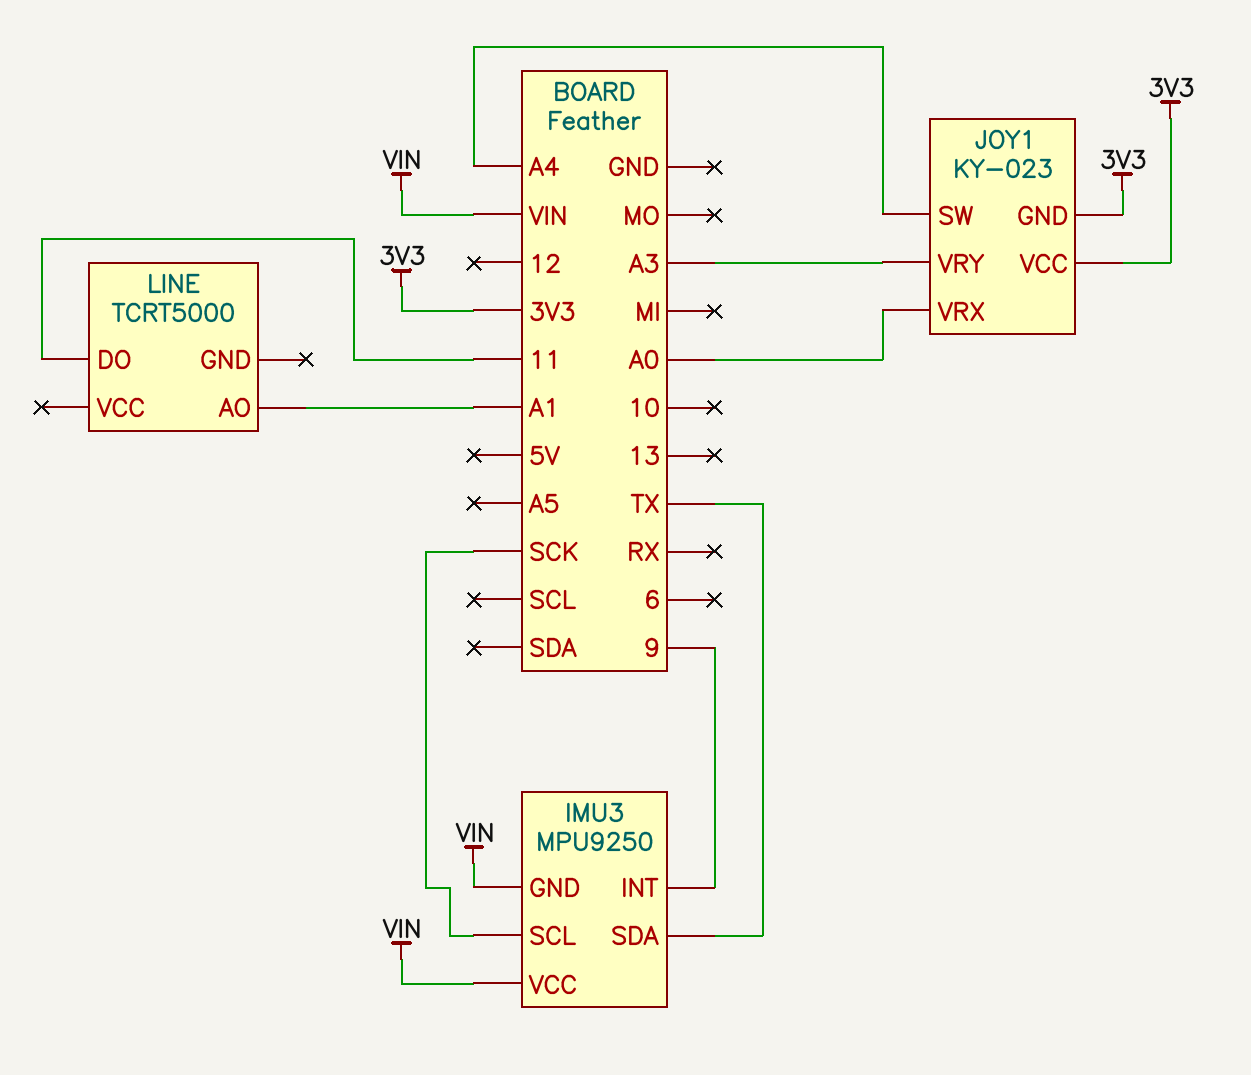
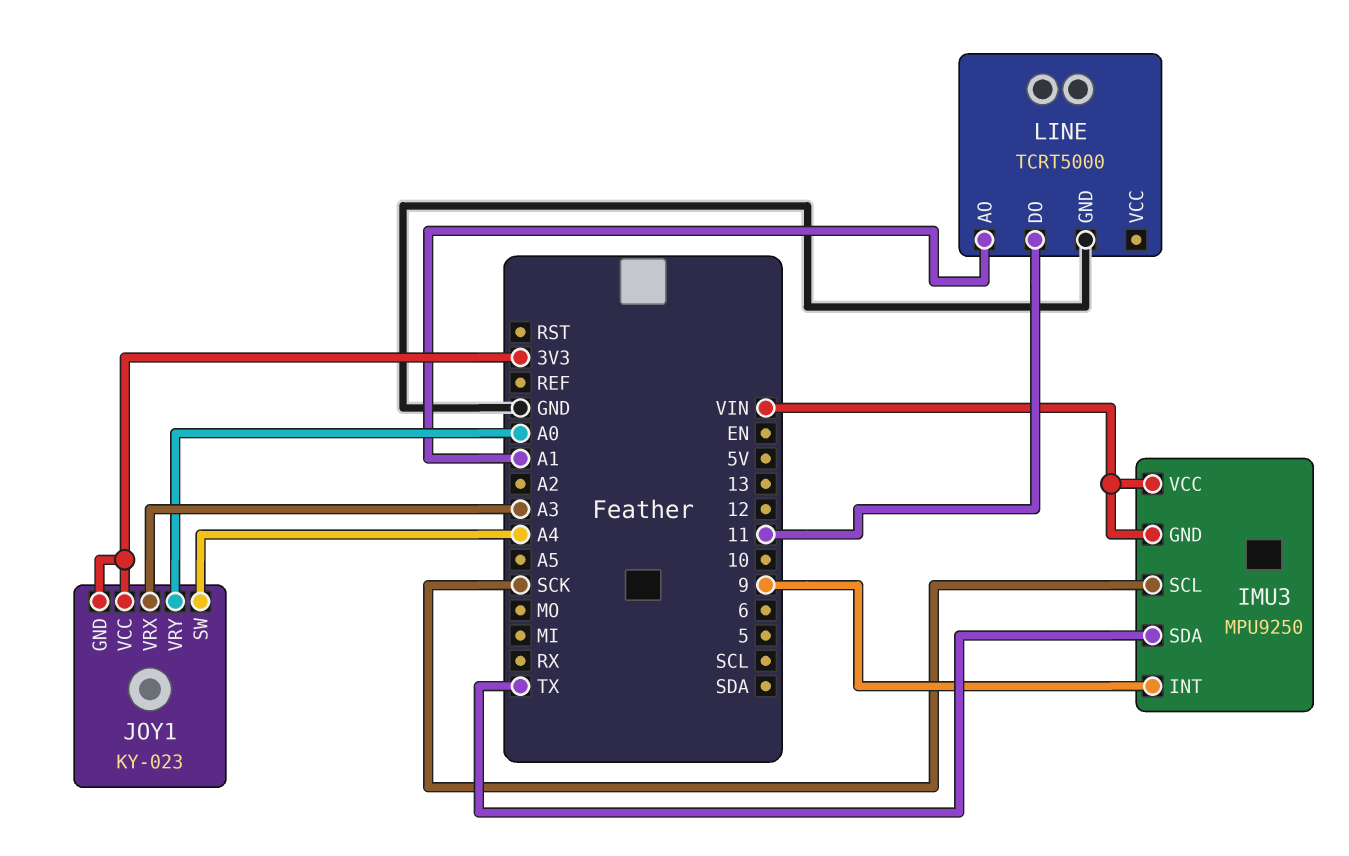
JOY1 pin VRX: A0 -> A3
JOY1 pin VRY: A3 -> A0
LINE pin GND: none -> GND

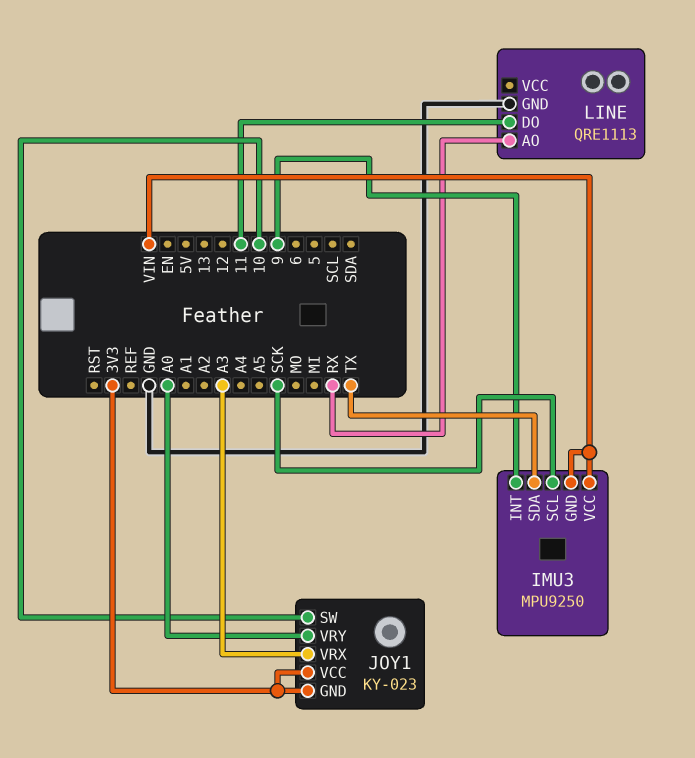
JOY1 pin SW: A4 -> 10
LINE: TCRT5000 -> QRE1113
LINE pin AO: A1 -> RX

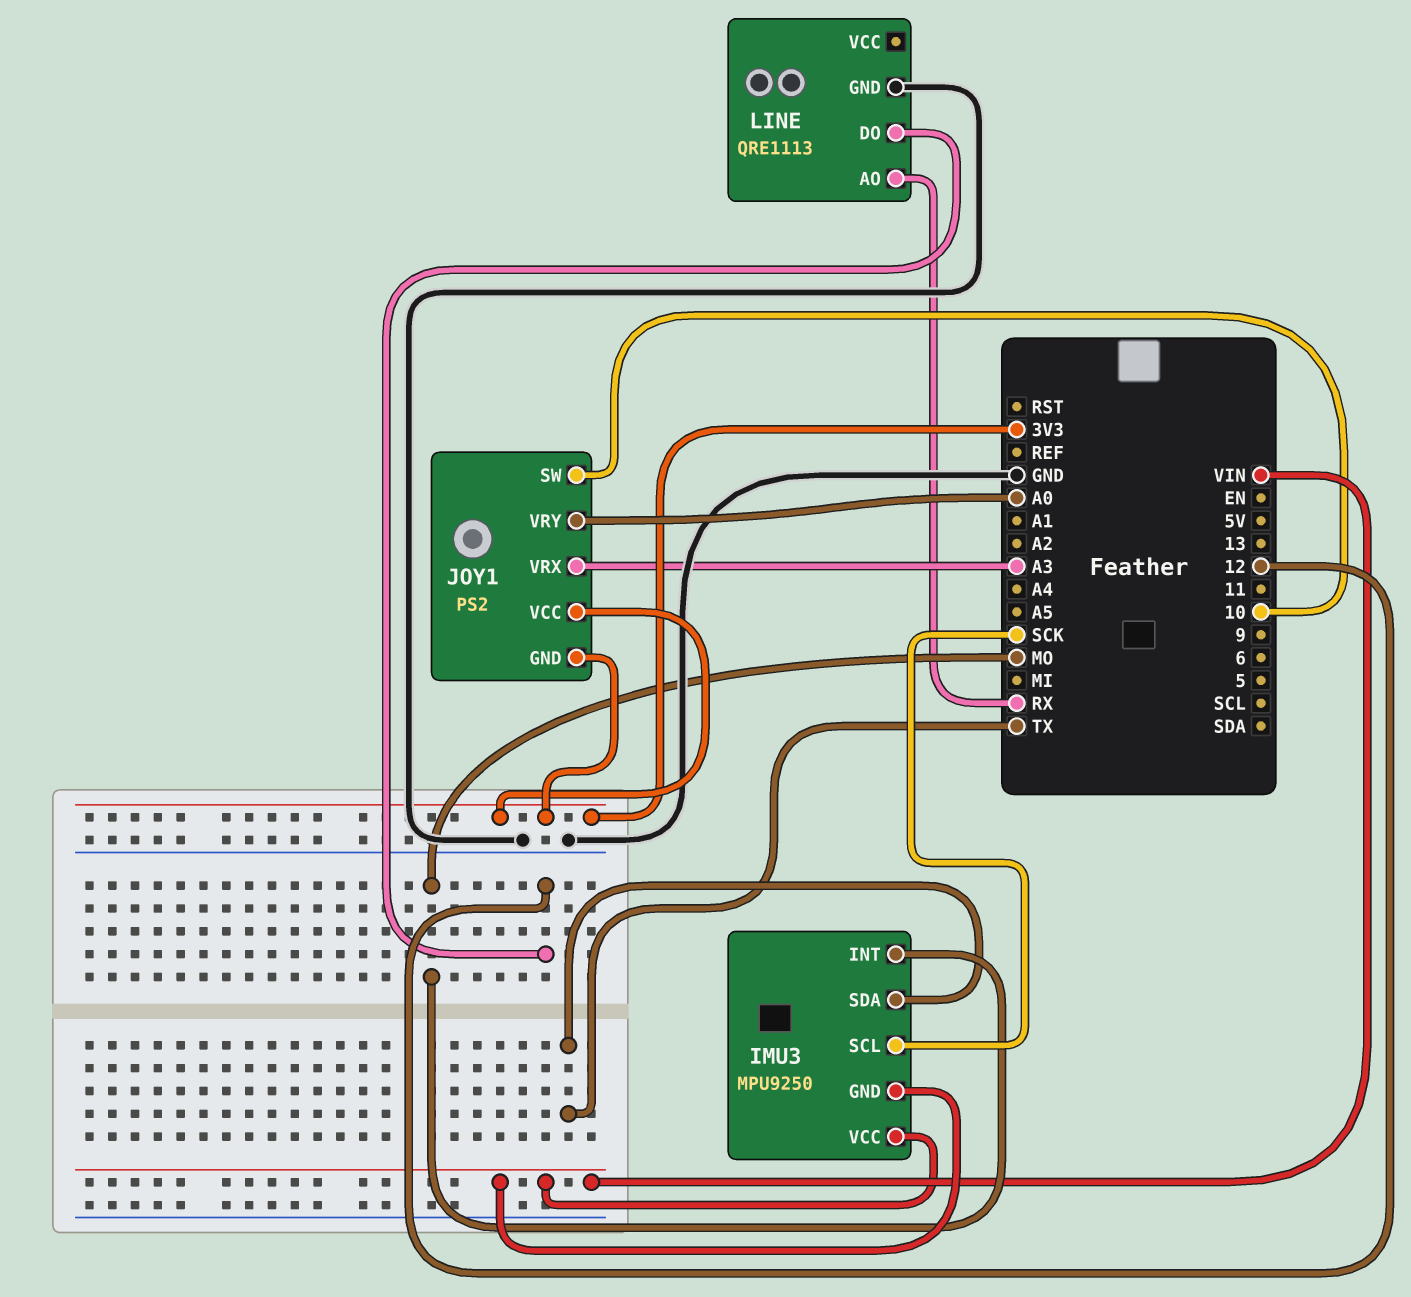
IMU3 pin INT: 9 -> MO
JOY1: KY-023 -> PS2
LINE pin DO: 11 -> 12

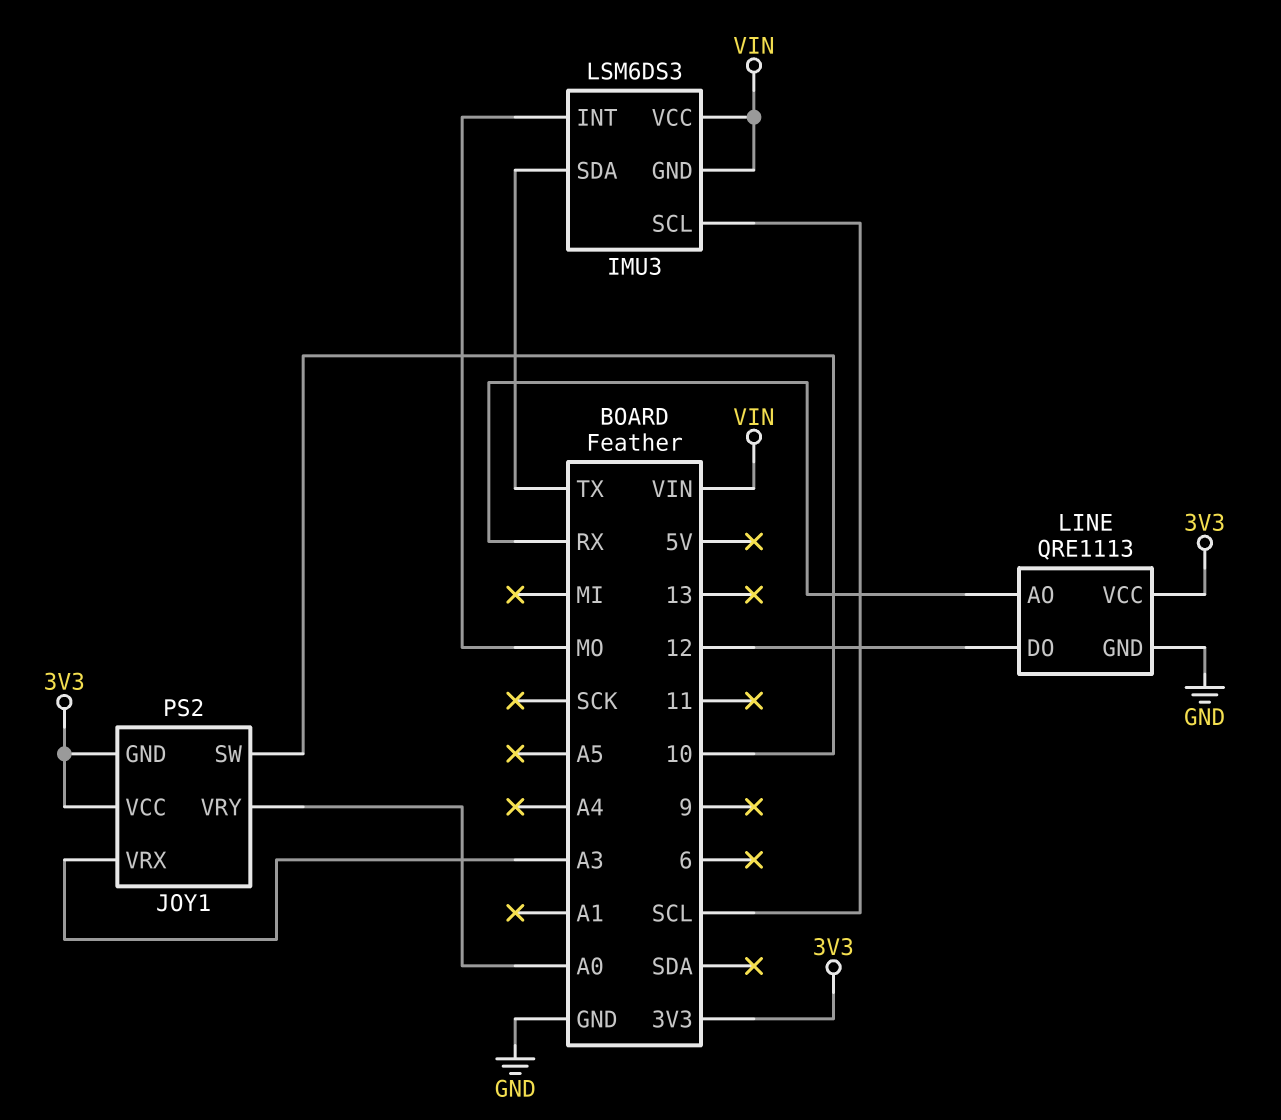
IMU3: MPU9250 -> LSM6DS3
IMU3 pin SCL: SCK -> SCL
LINE pin VCC: none -> 3V3

